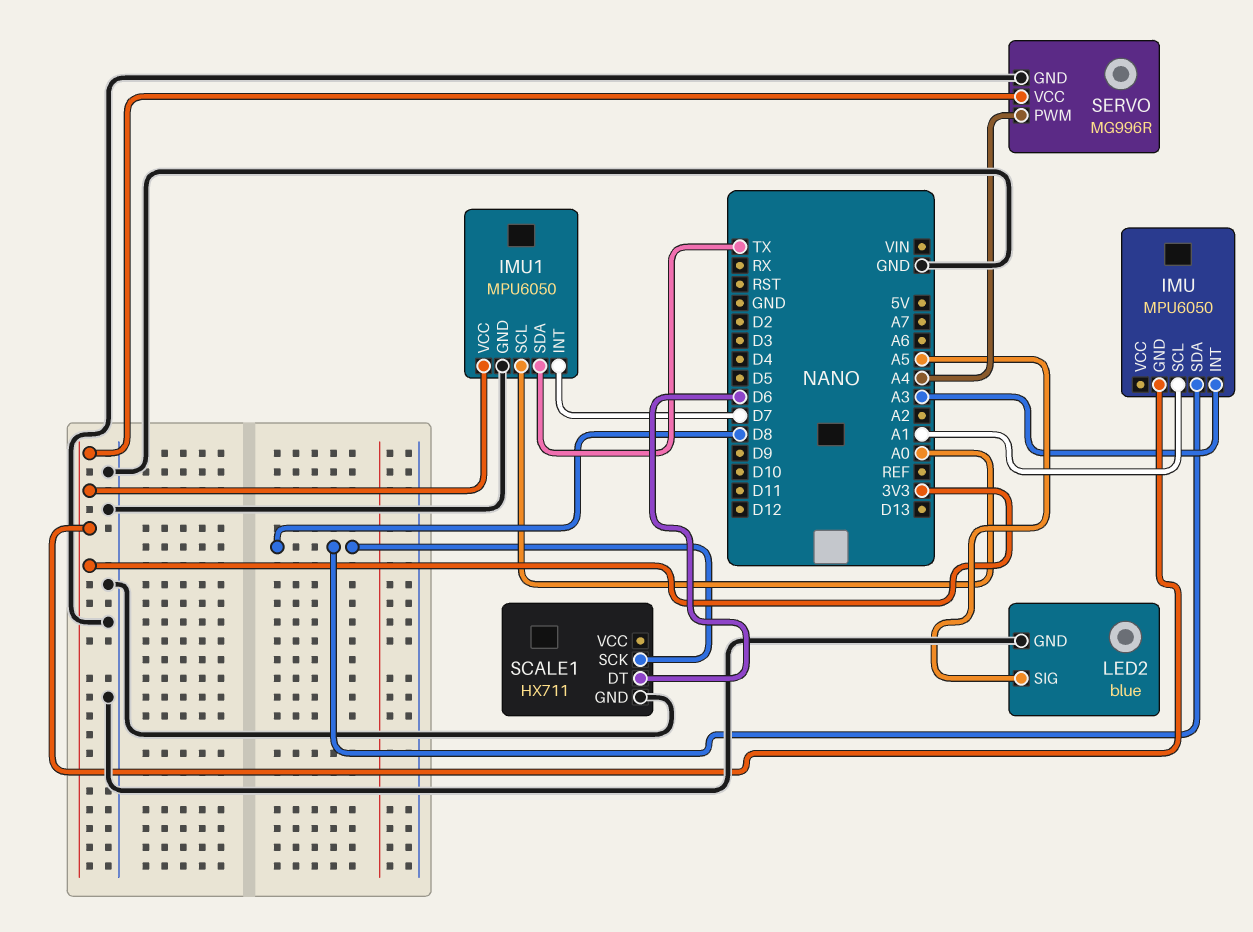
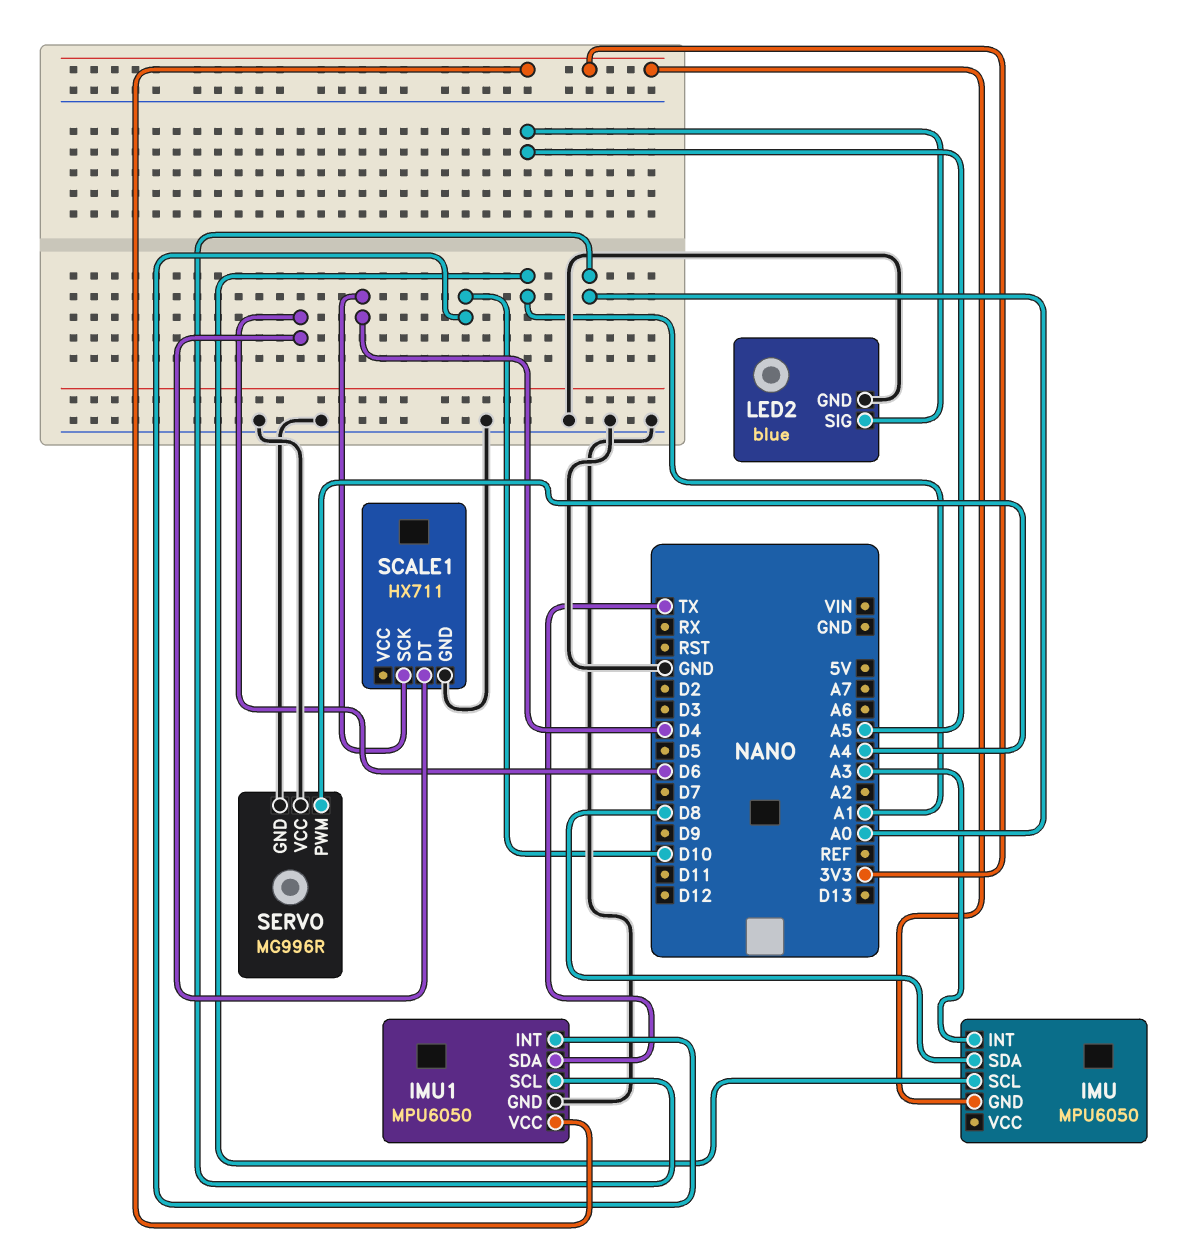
IMU1 pin INT: D7 -> D10
SCALE1 pin SCK: D8 -> D4
SERVO pin VCC: 3V3 -> GND

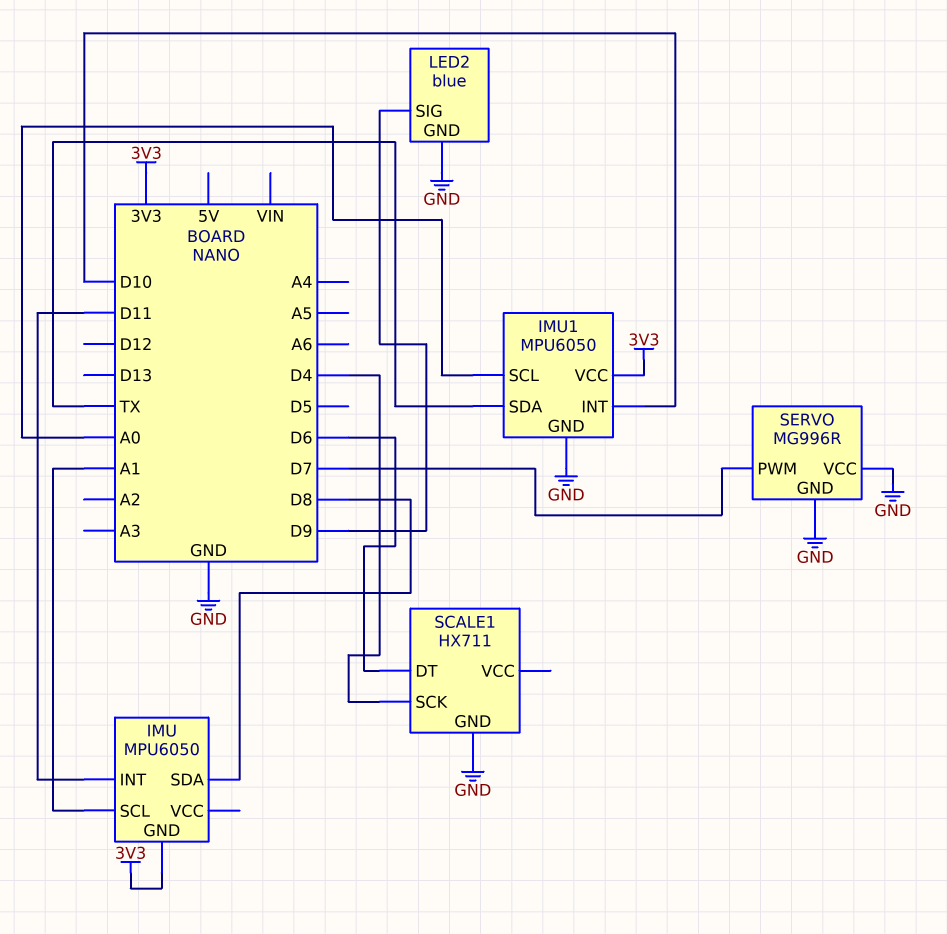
IMU pin INT: A3 -> D11
LED2 pin SIG: A5 -> D9
SERVO pin PWM: A4 -> D7

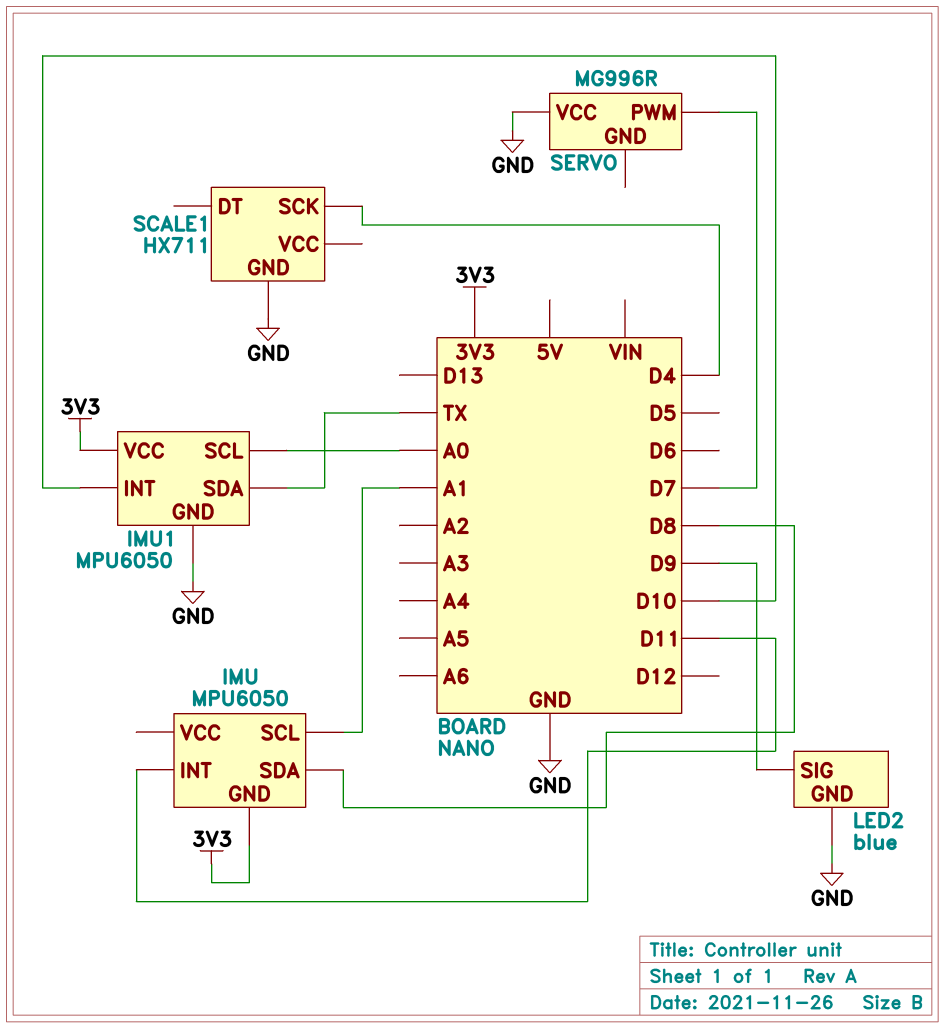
SCALE1 pin DT: D6 -> none
SERVO pin GND: GND -> none

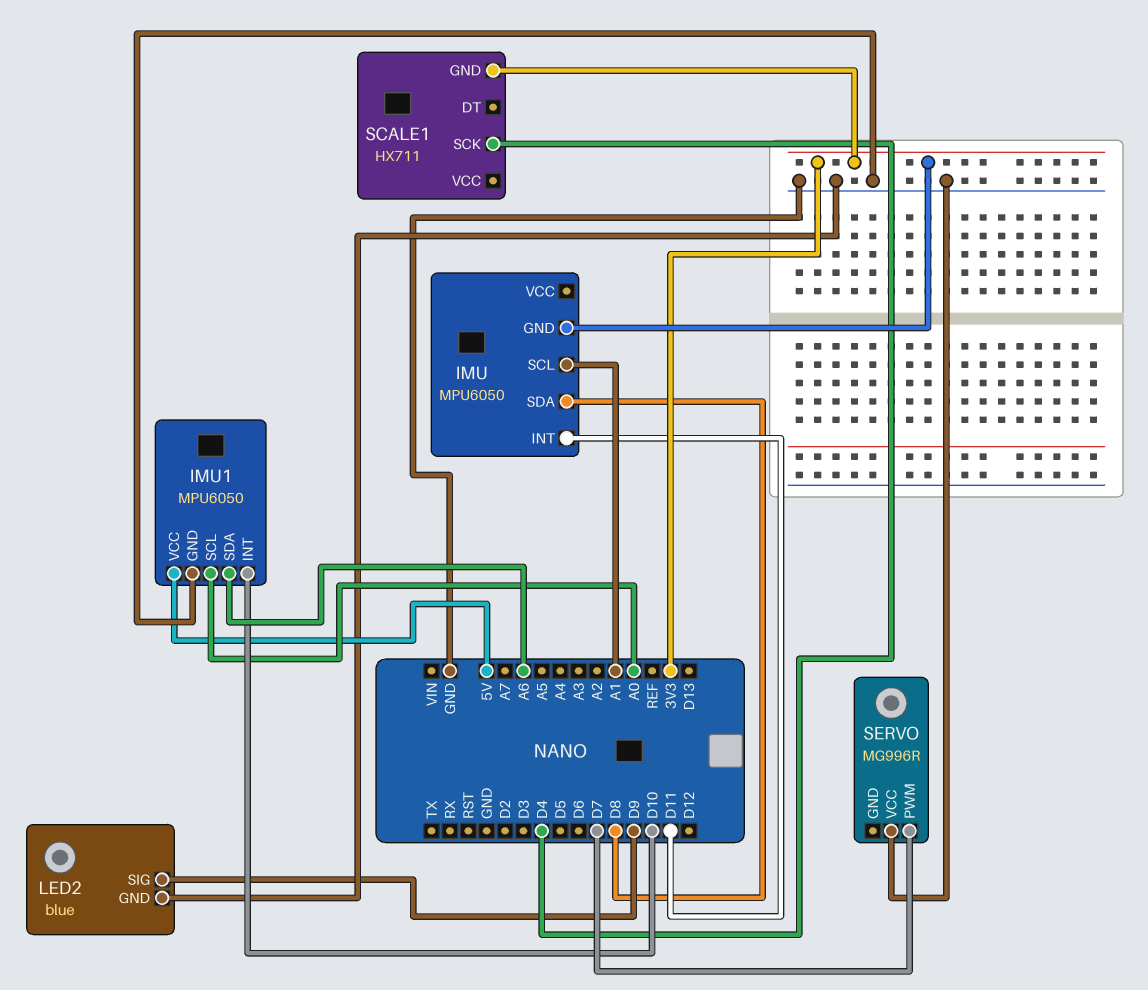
IMU1 pin SDA: TX -> A6
IMU1 pin VCC: 3V3 -> 5V
SCALE1 pin GND: GND -> 3V3

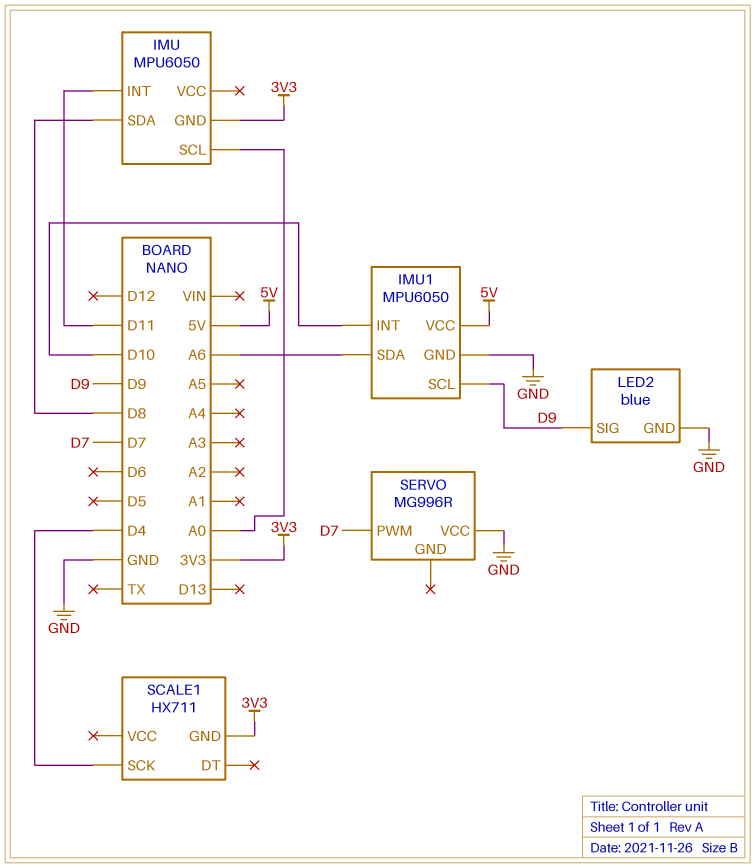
IMU pin SCL: A1 -> A0
IMU1 pin SCL: A0 -> D9

